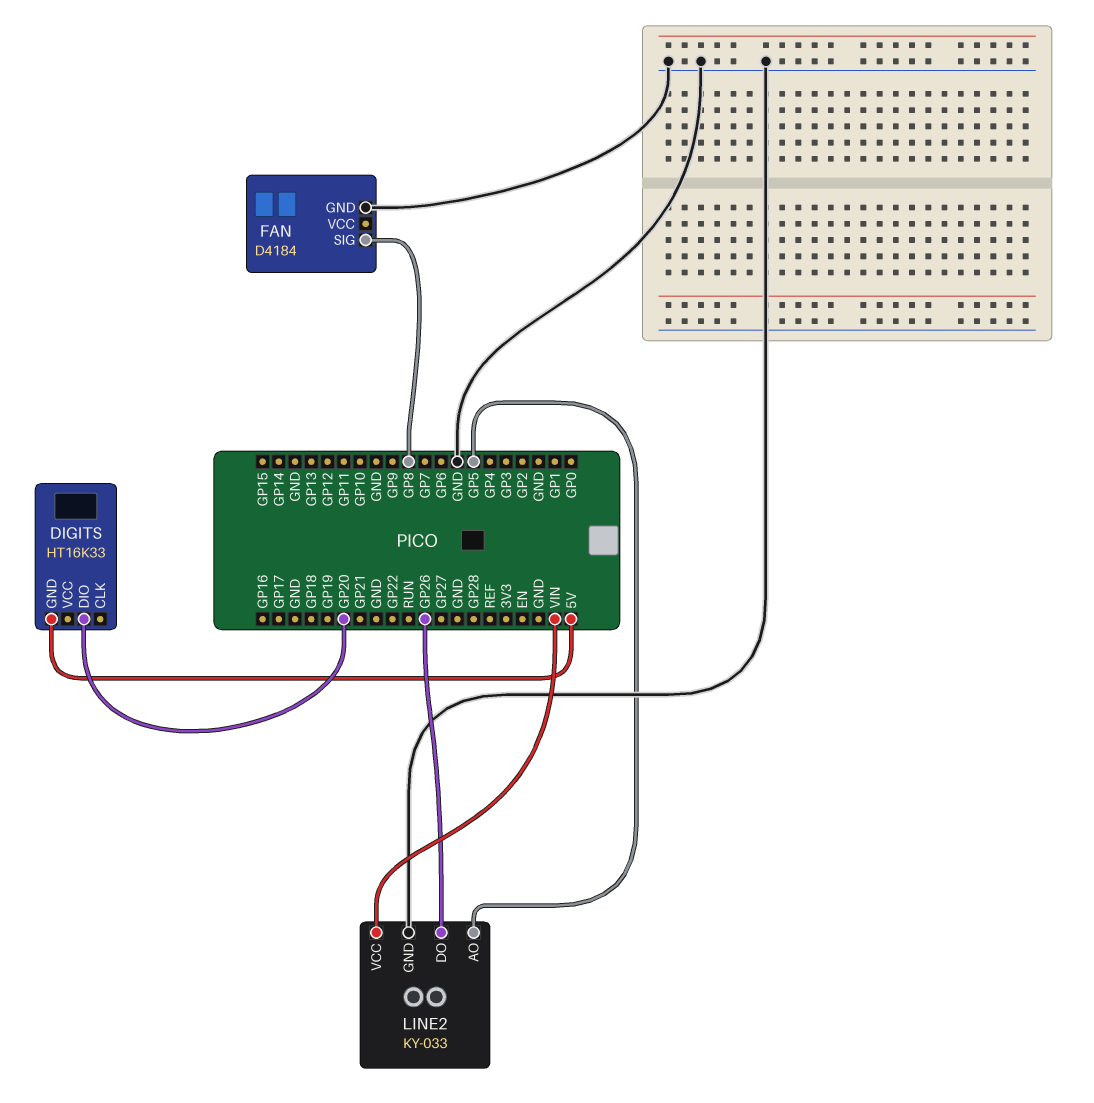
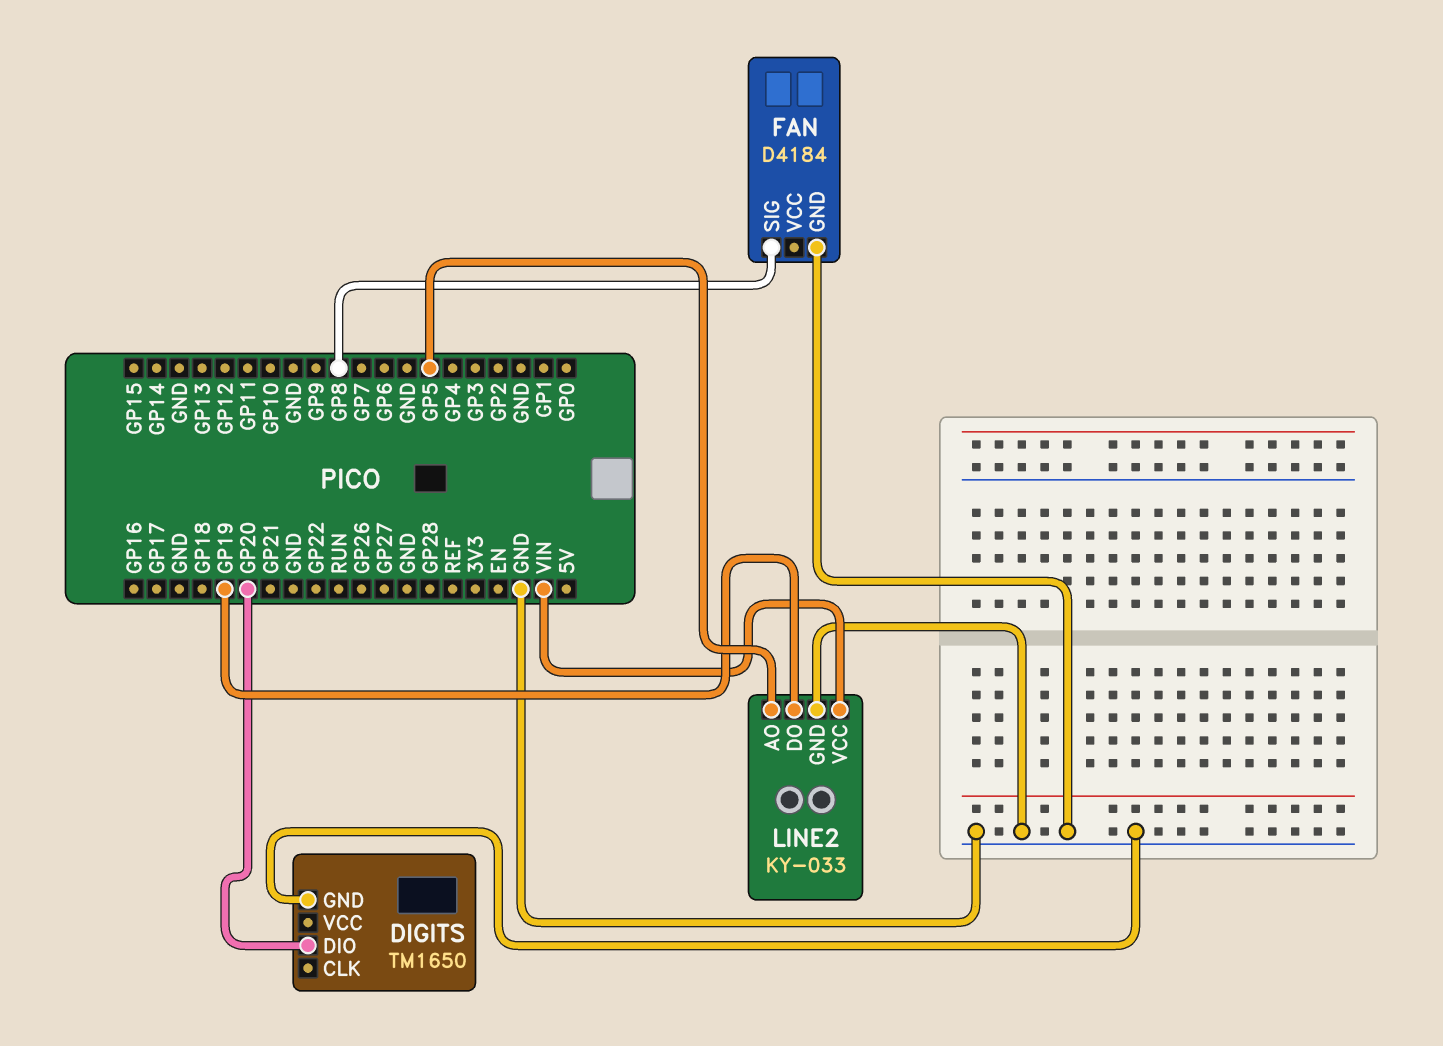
DIGITS: HT16K33 -> TM1650
DIGITS pin GND: 5V -> GND
LINE2 pin DO: GP26 -> GP19

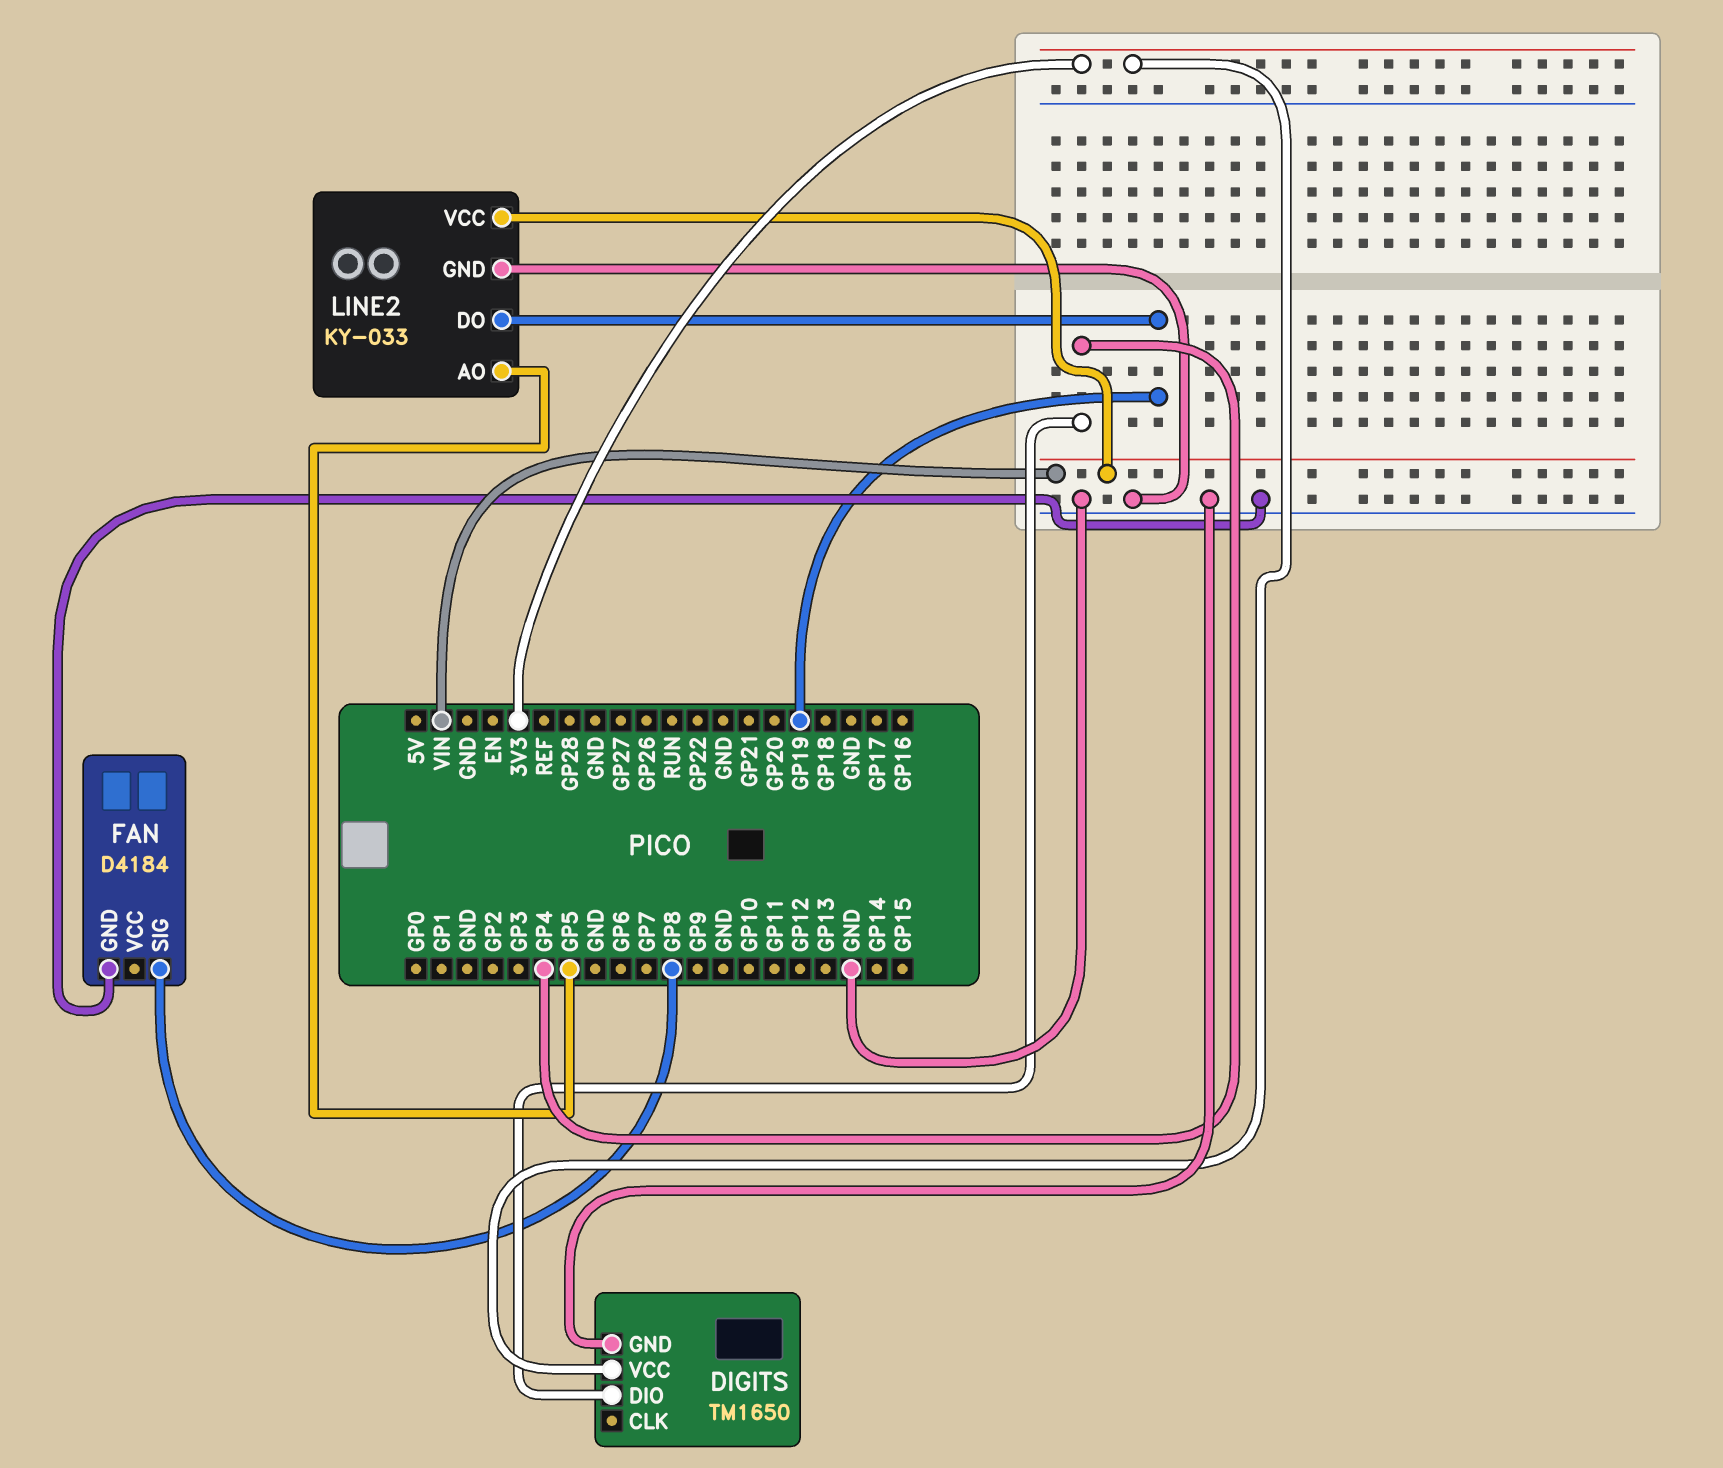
DIGITS pin DIO: GP20 -> GP4
DIGITS pin VCC: none -> 3V3

